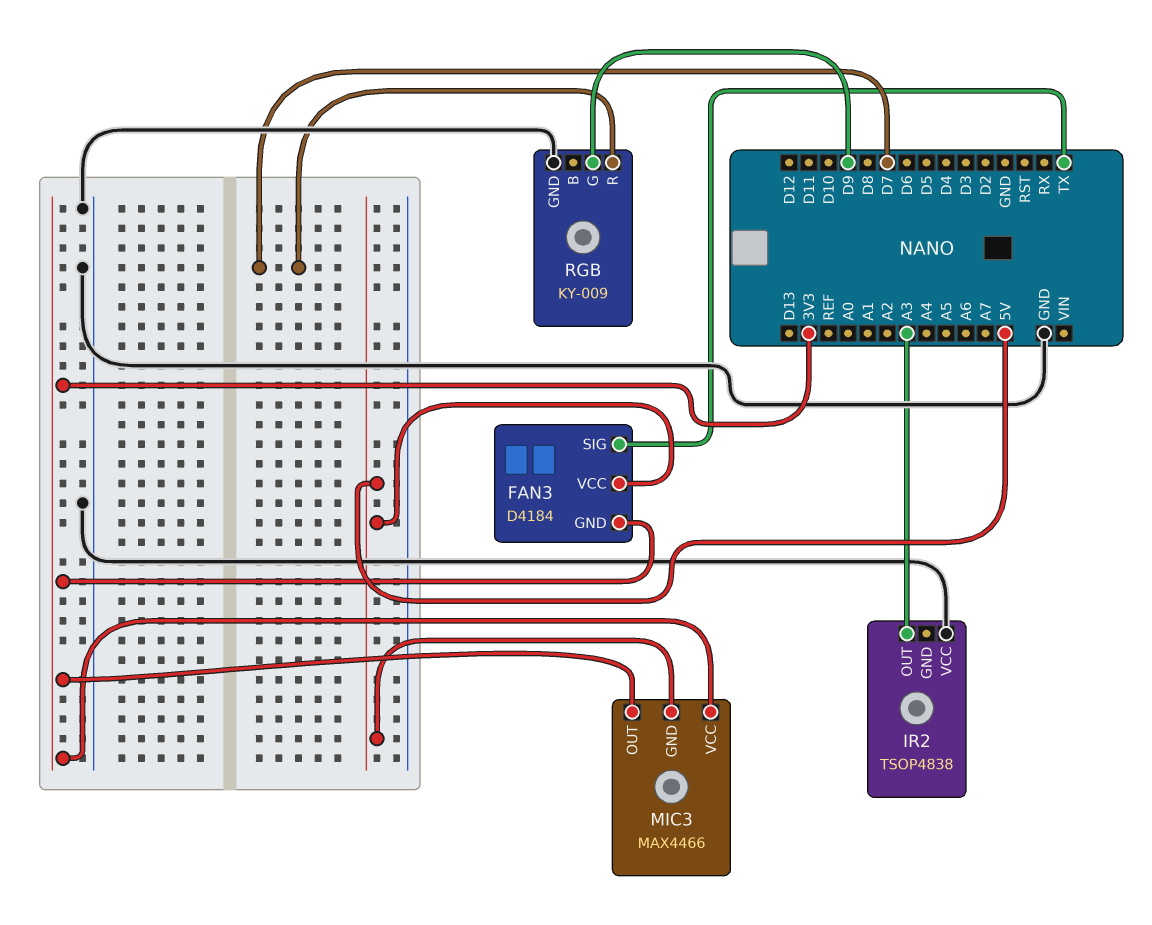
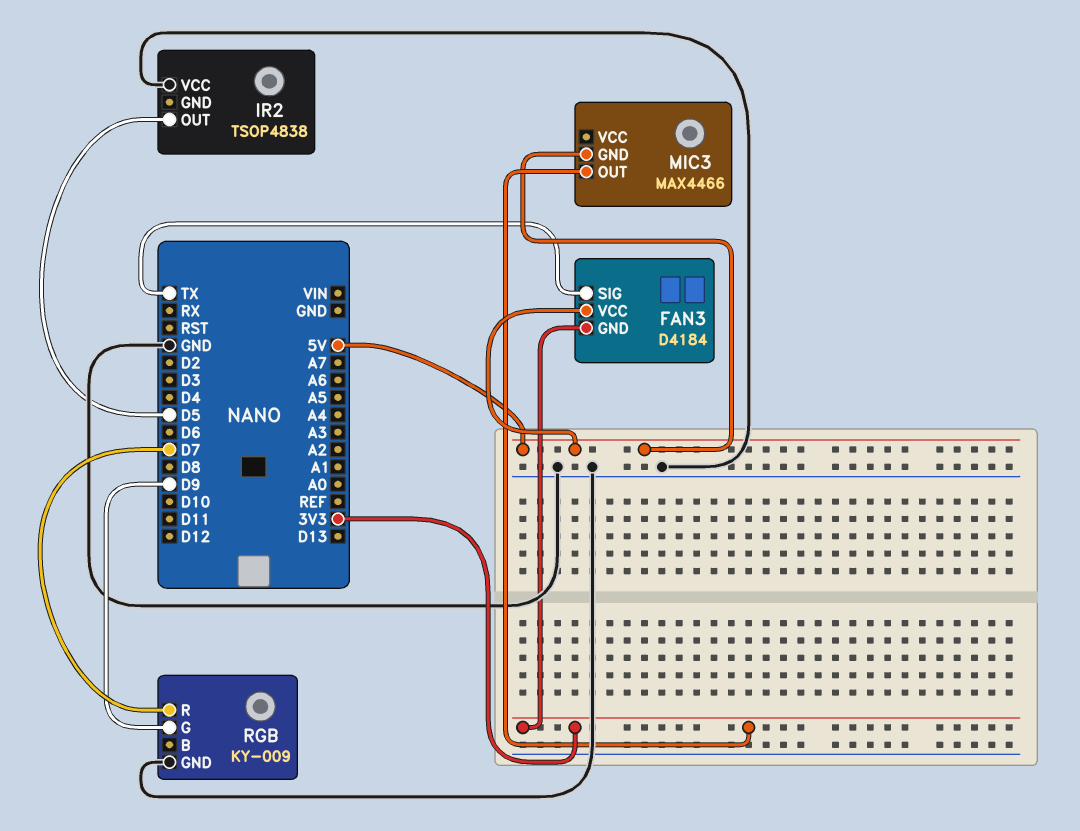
IR2 pin OUT: A3 -> D5
MIC3 pin VCC: 3V3 -> none

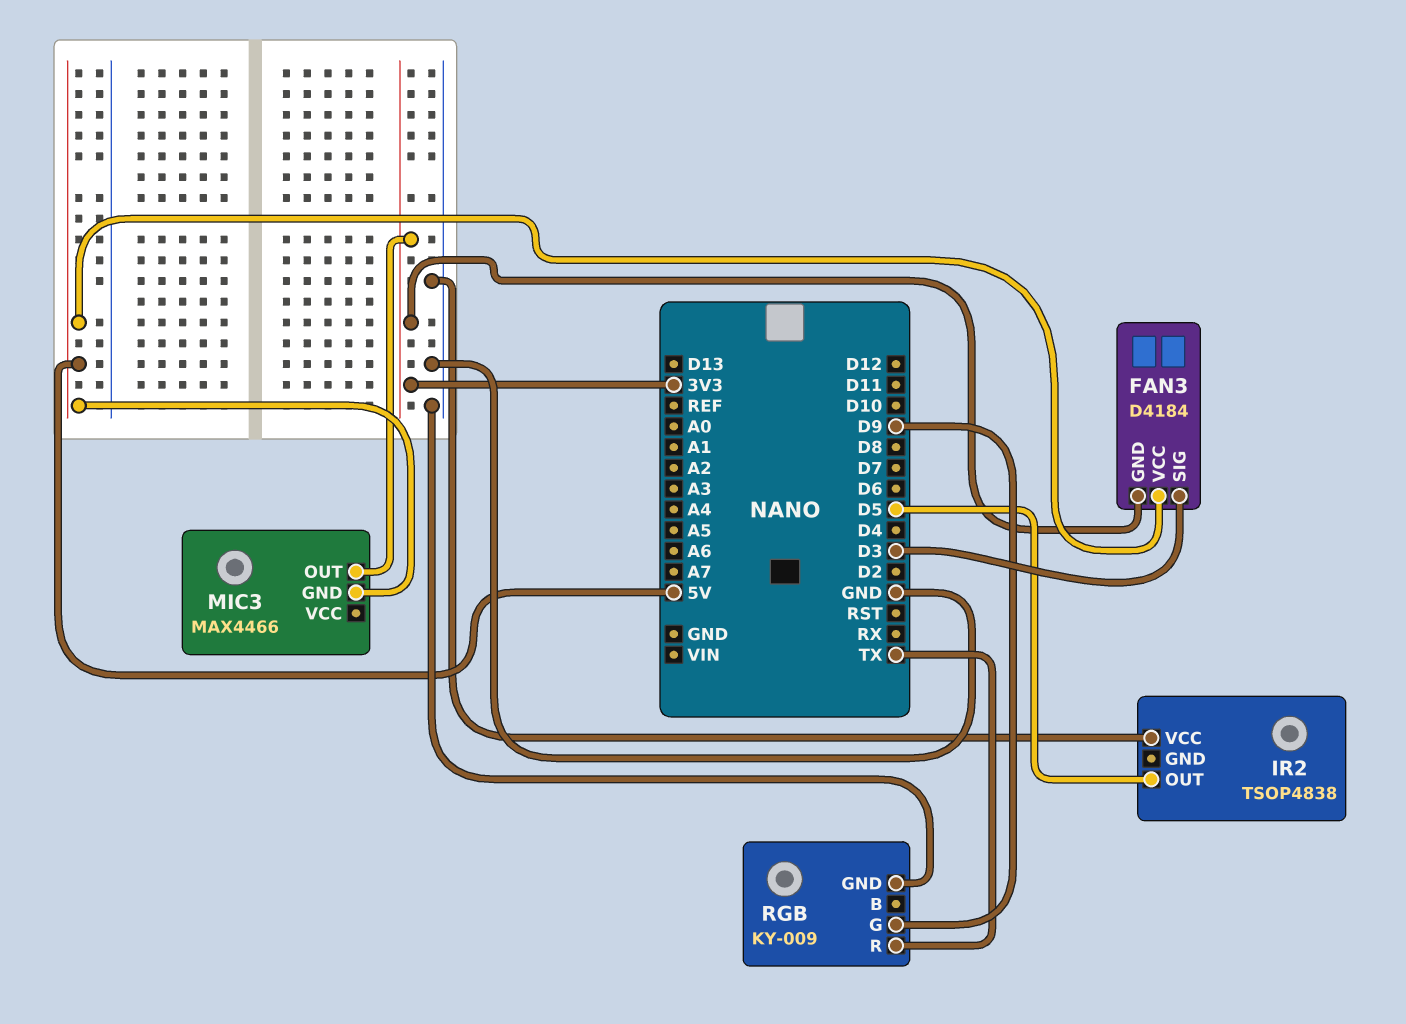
FAN3 pin SIG: TX -> D3
RGB pin R: D7 -> TX

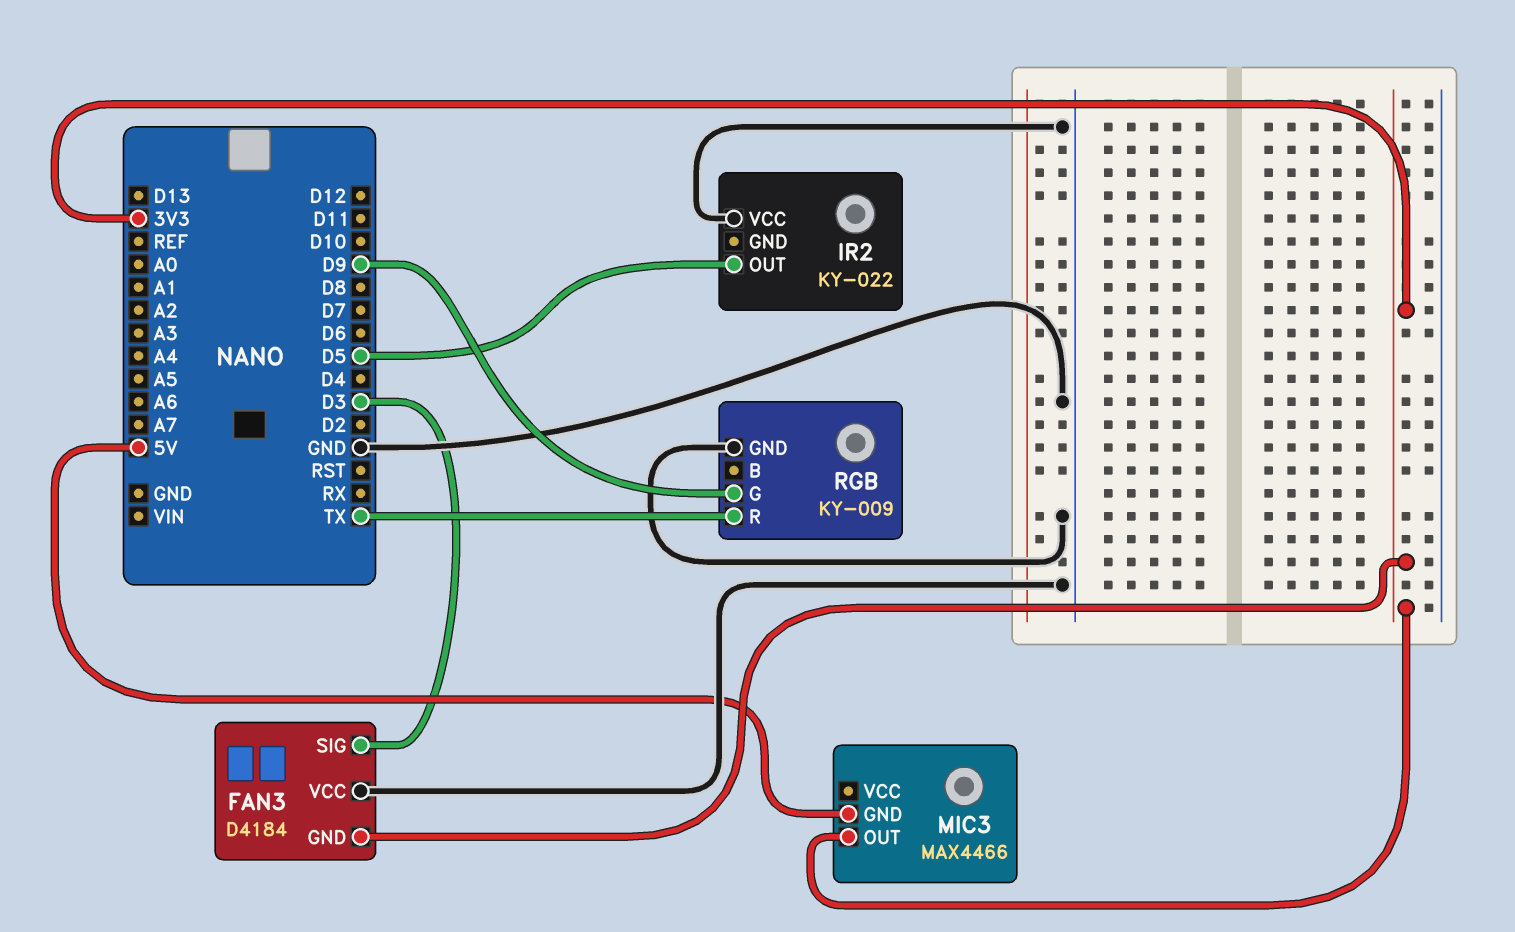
FAN3 pin VCC: 5V -> GND
IR2: TSOP4838 -> KY-022

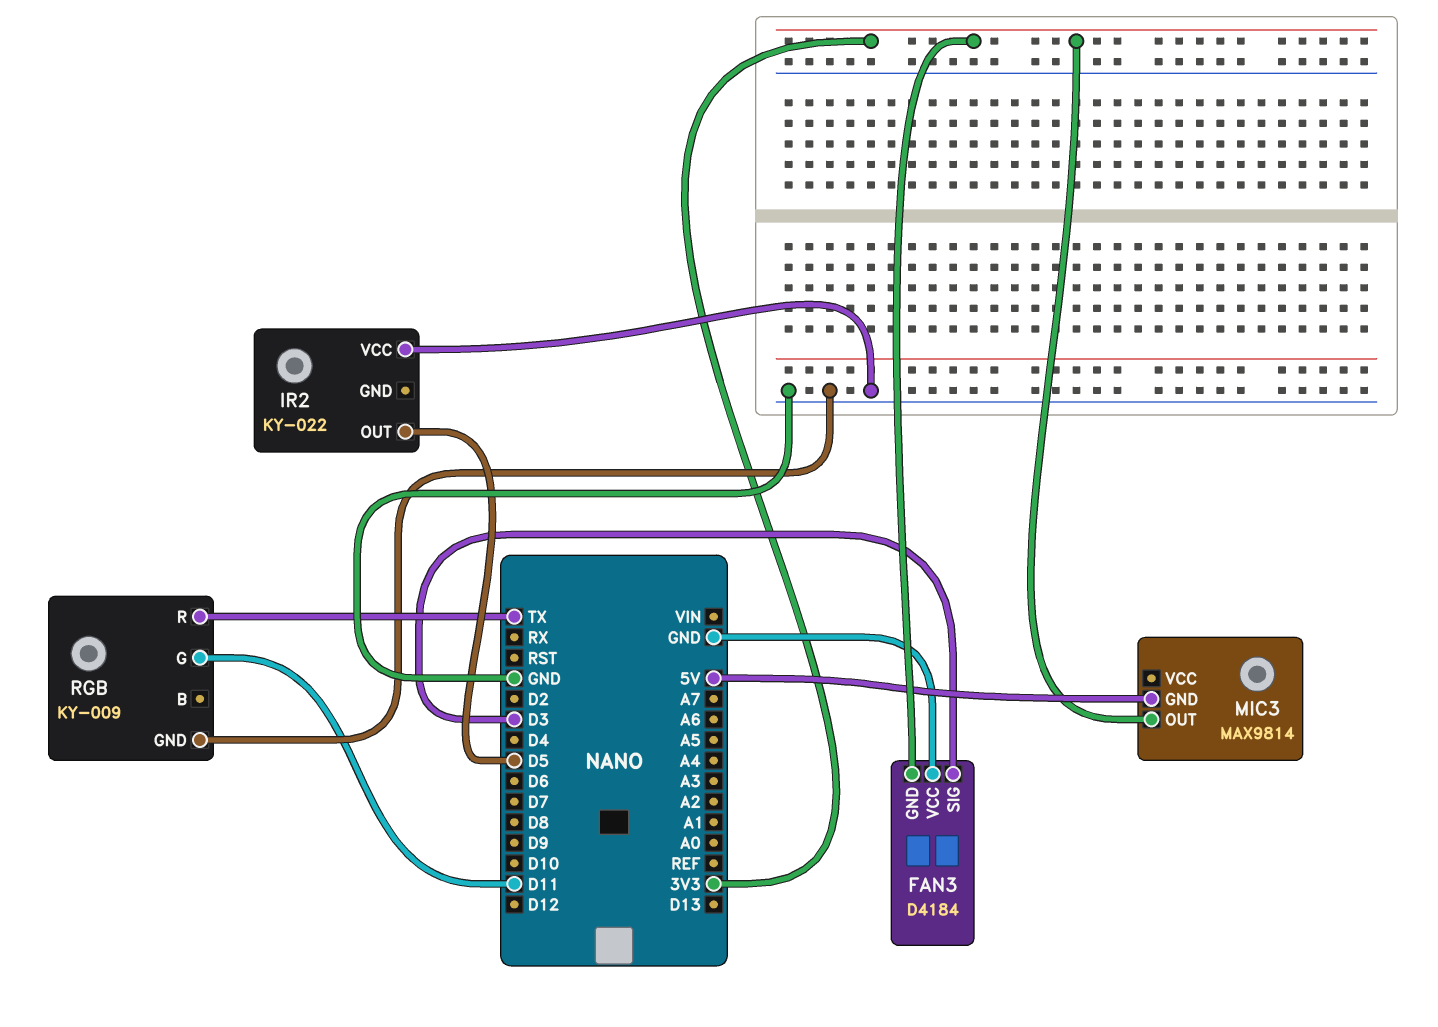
MIC3: MAX4466 -> MAX9814
RGB pin G: D9 -> D11

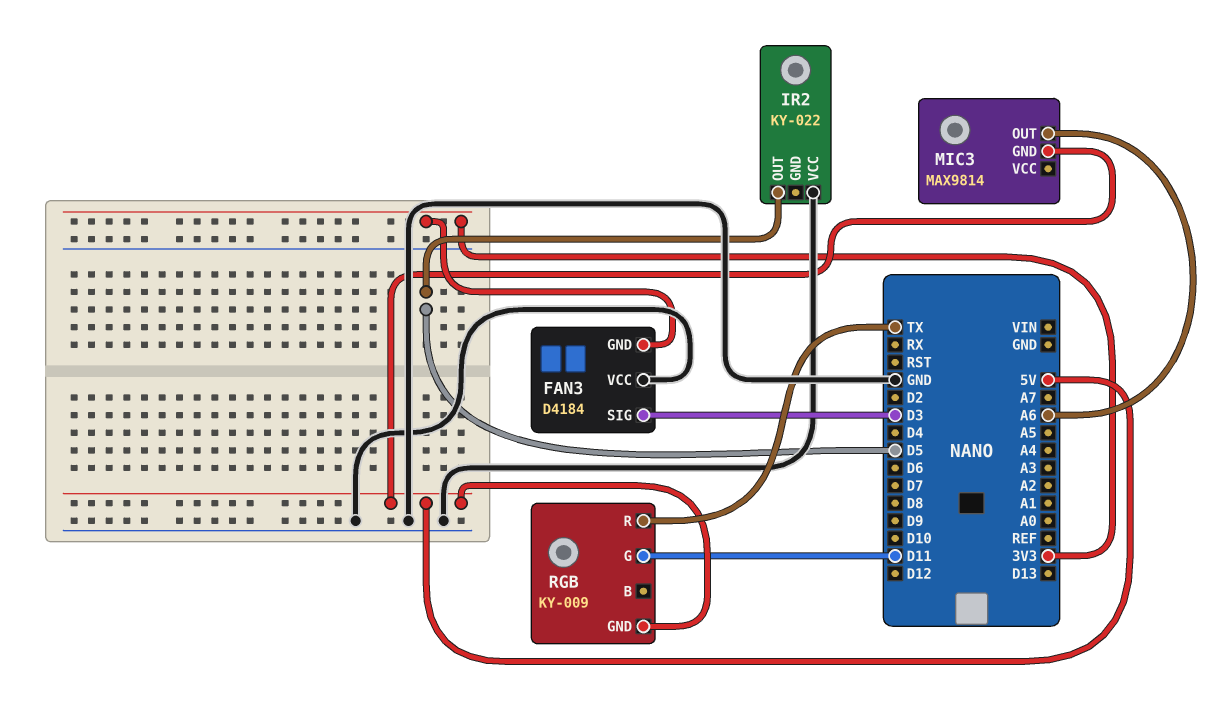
MIC3 pin OUT: 3V3 -> A6
RGB pin GND: GND -> 5V

